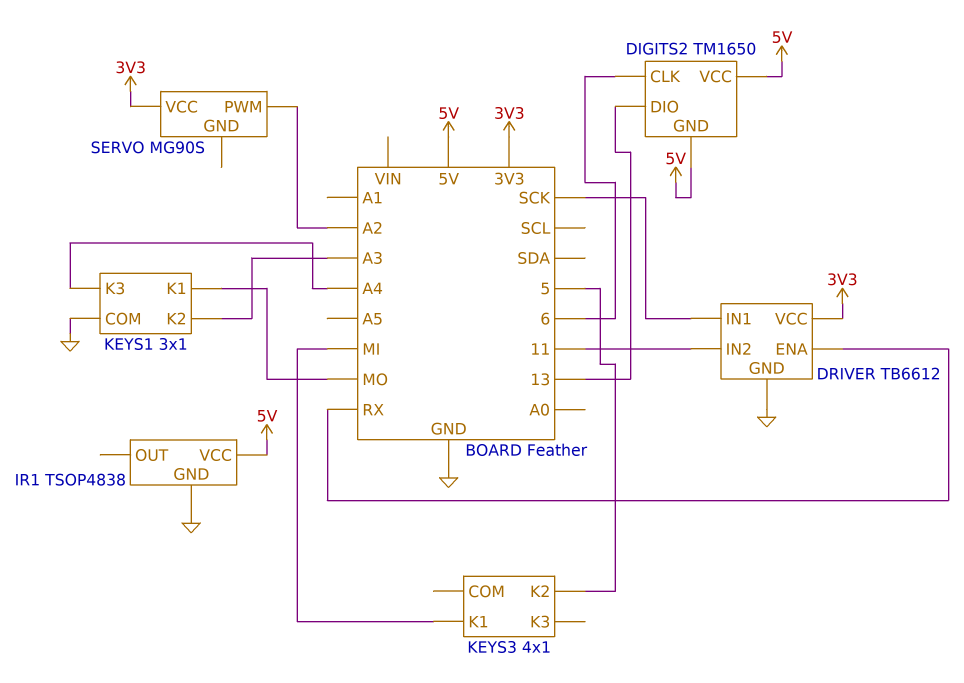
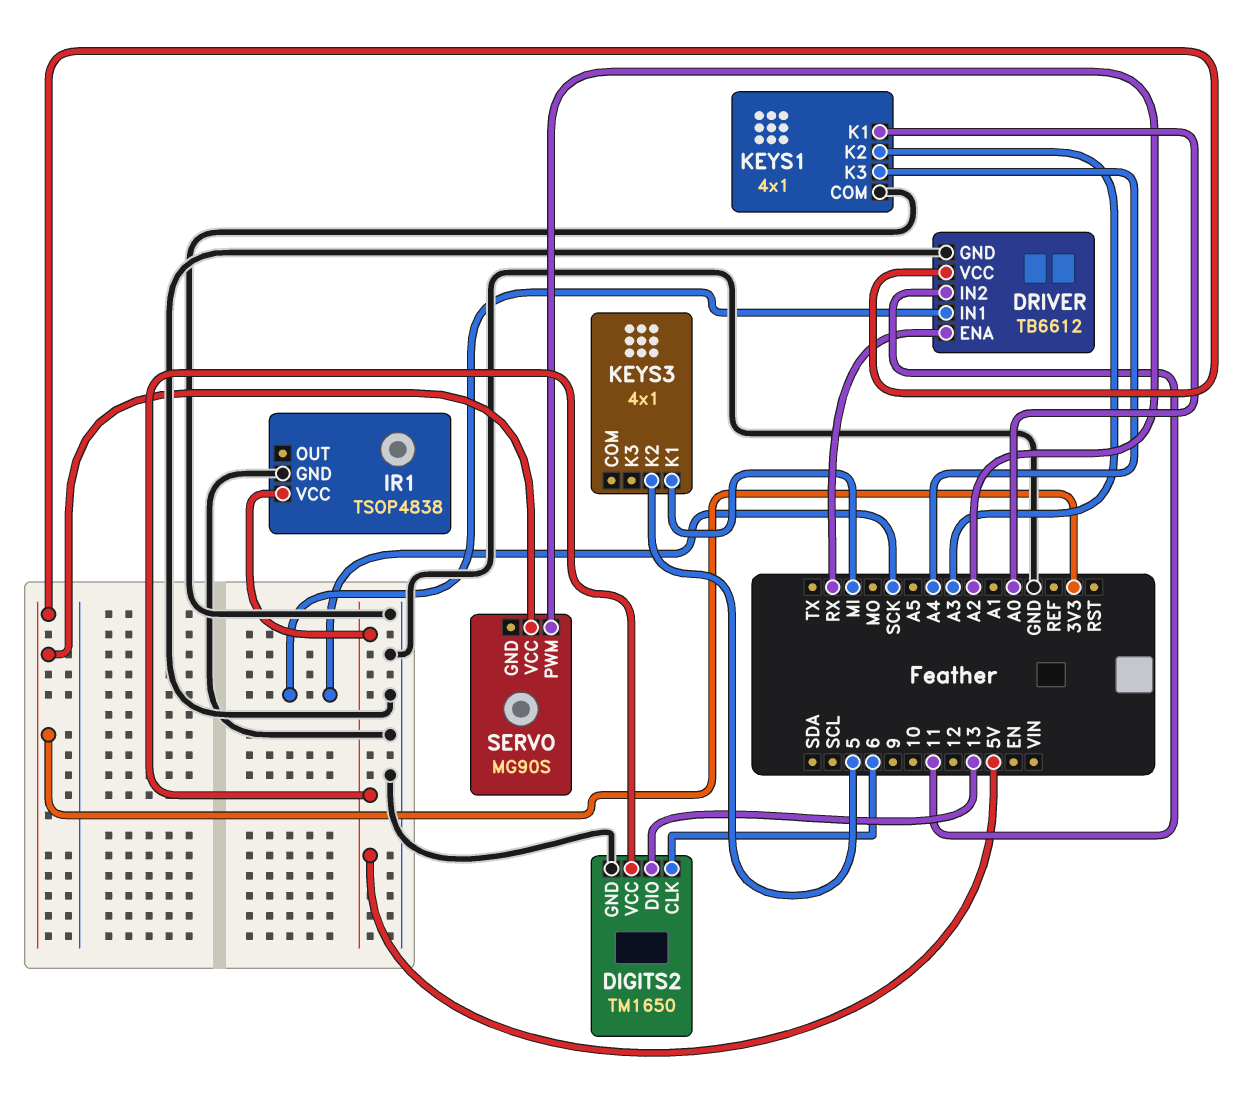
DIGITS2 pin GND: 5V -> GND
KEYS1: 3x1 -> 4x1
KEYS1 pin K1: MO -> A0

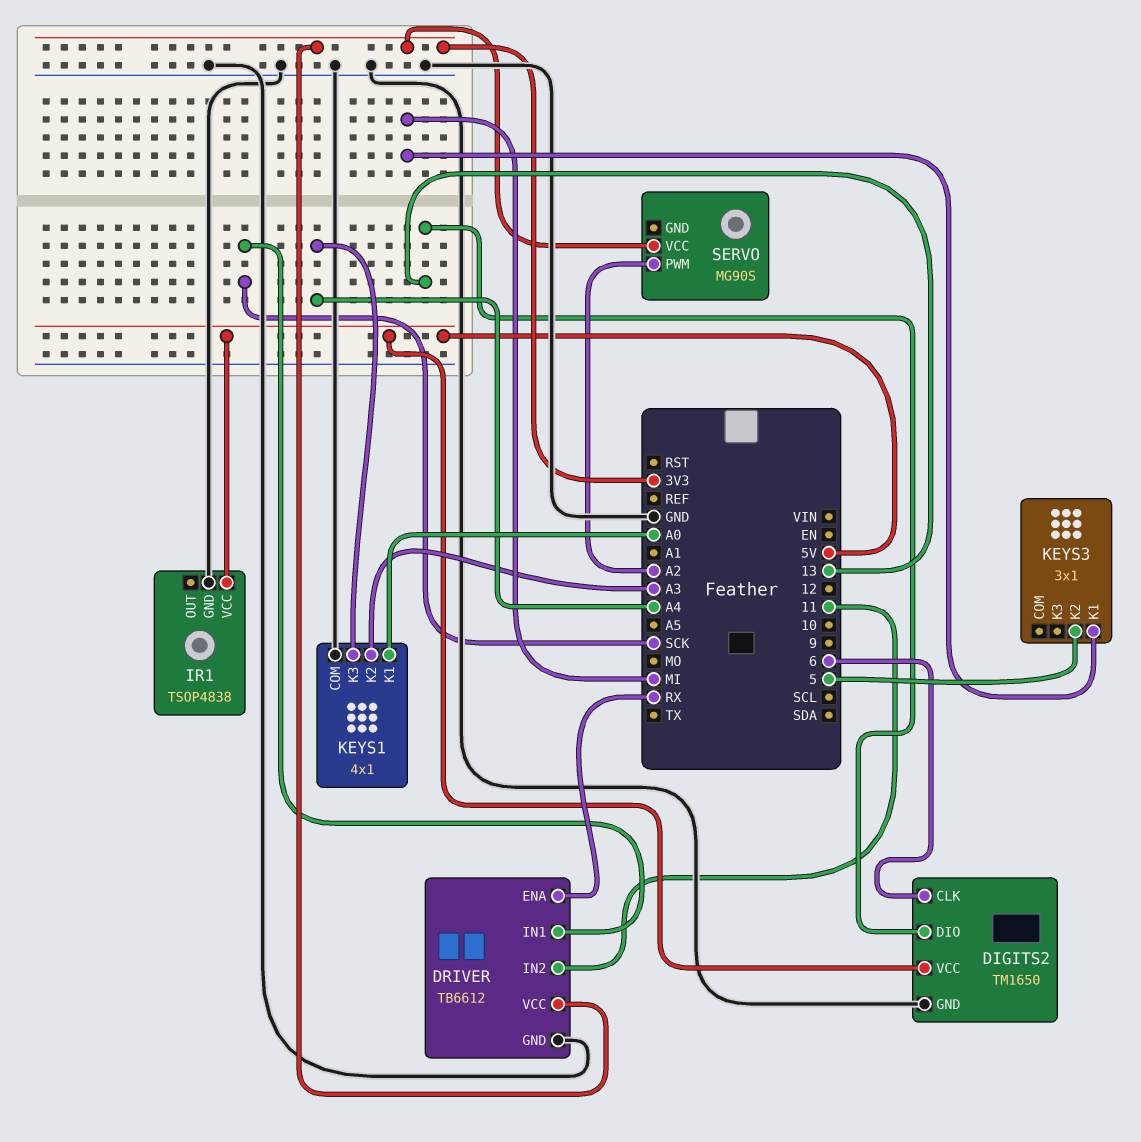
KEYS3: 4x1 -> 3x1

